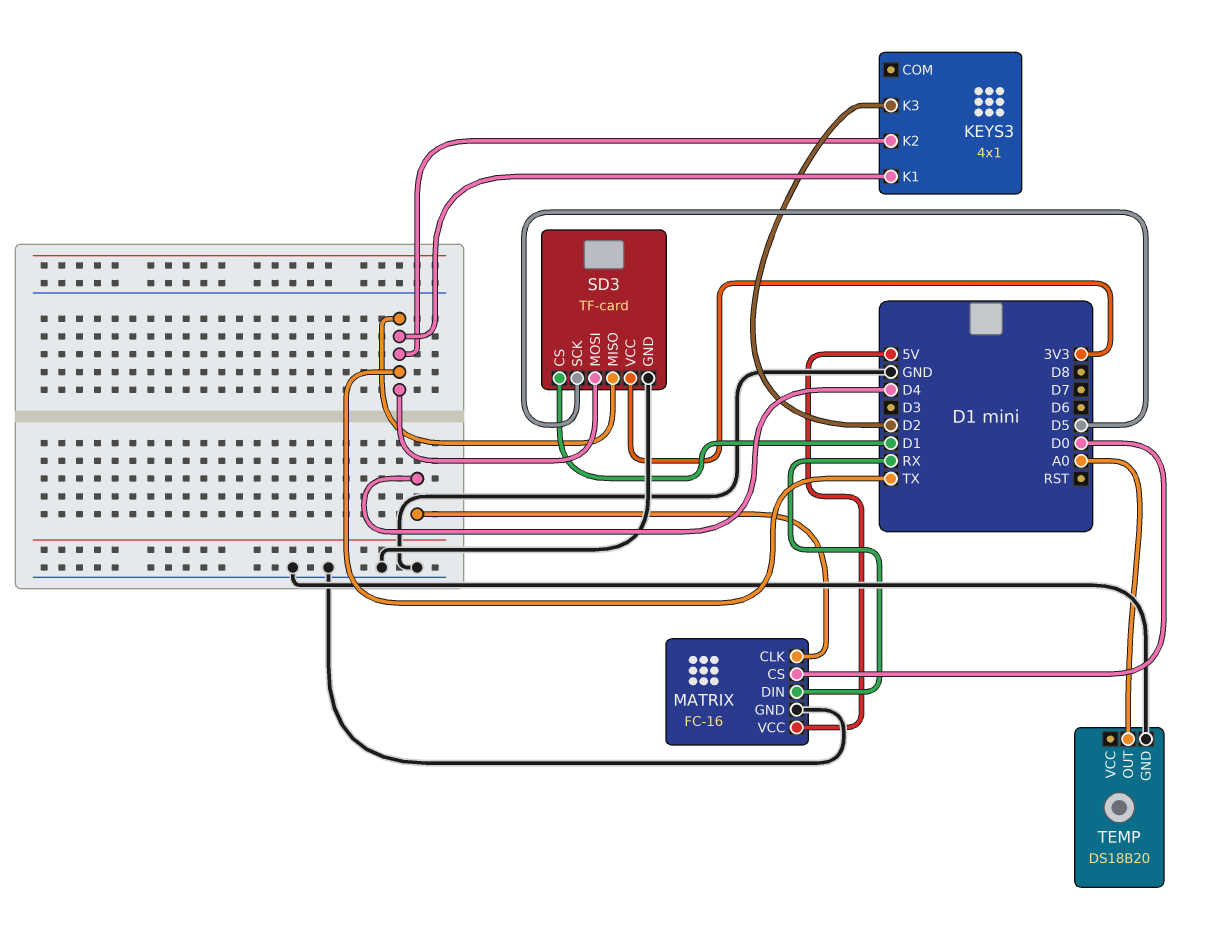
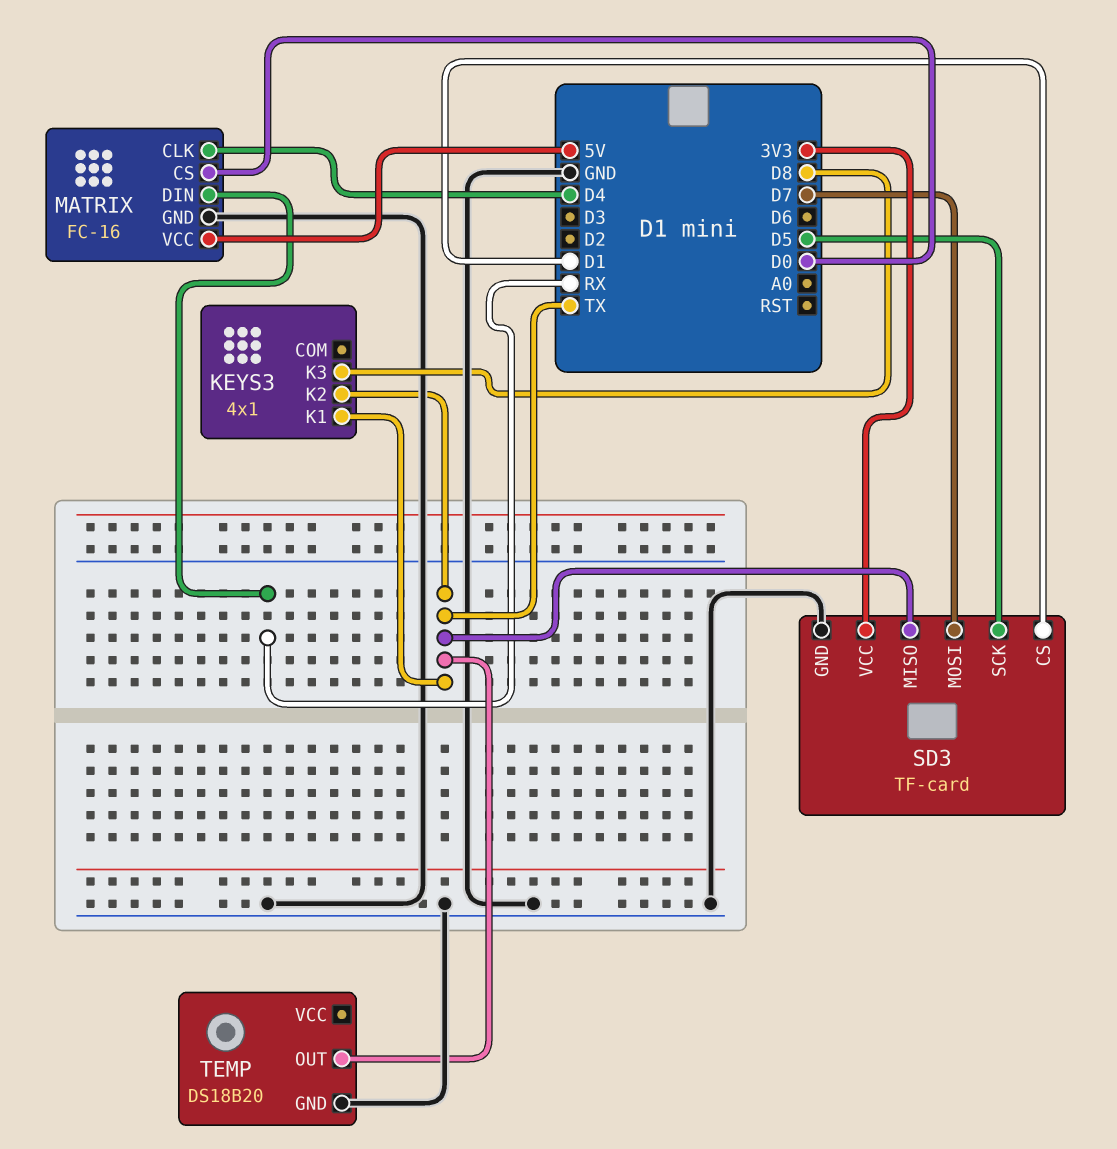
KEYS3 pin K3: D2 -> D8
SD3 pin MOSI: TX -> D7
TEMP pin OUT: A0 -> TX

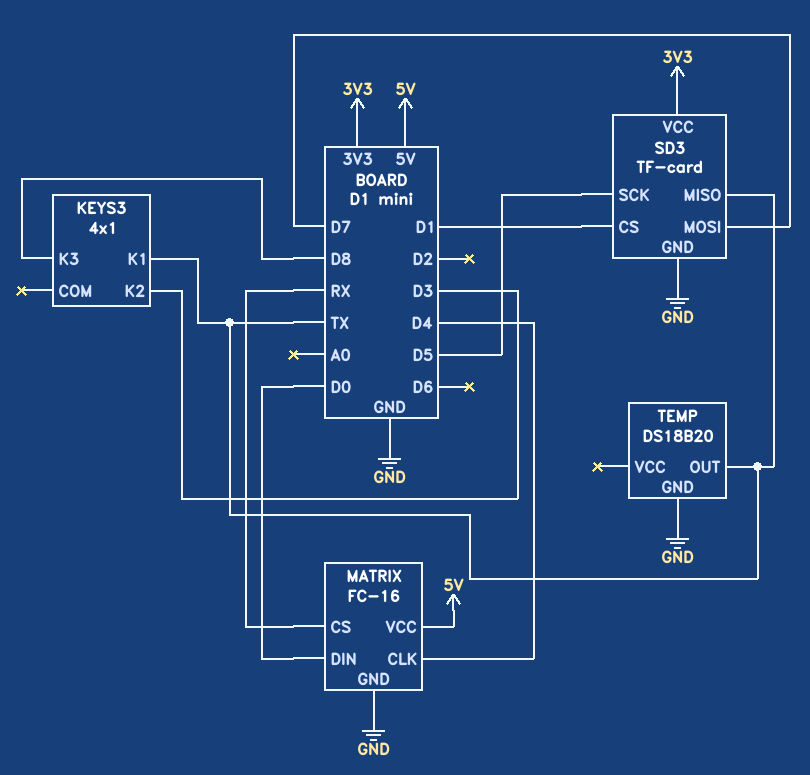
KEYS3 pin K2: TX -> D3
MATRIX pin CS: D0 -> RX
MATRIX pin DIN: RX -> D0

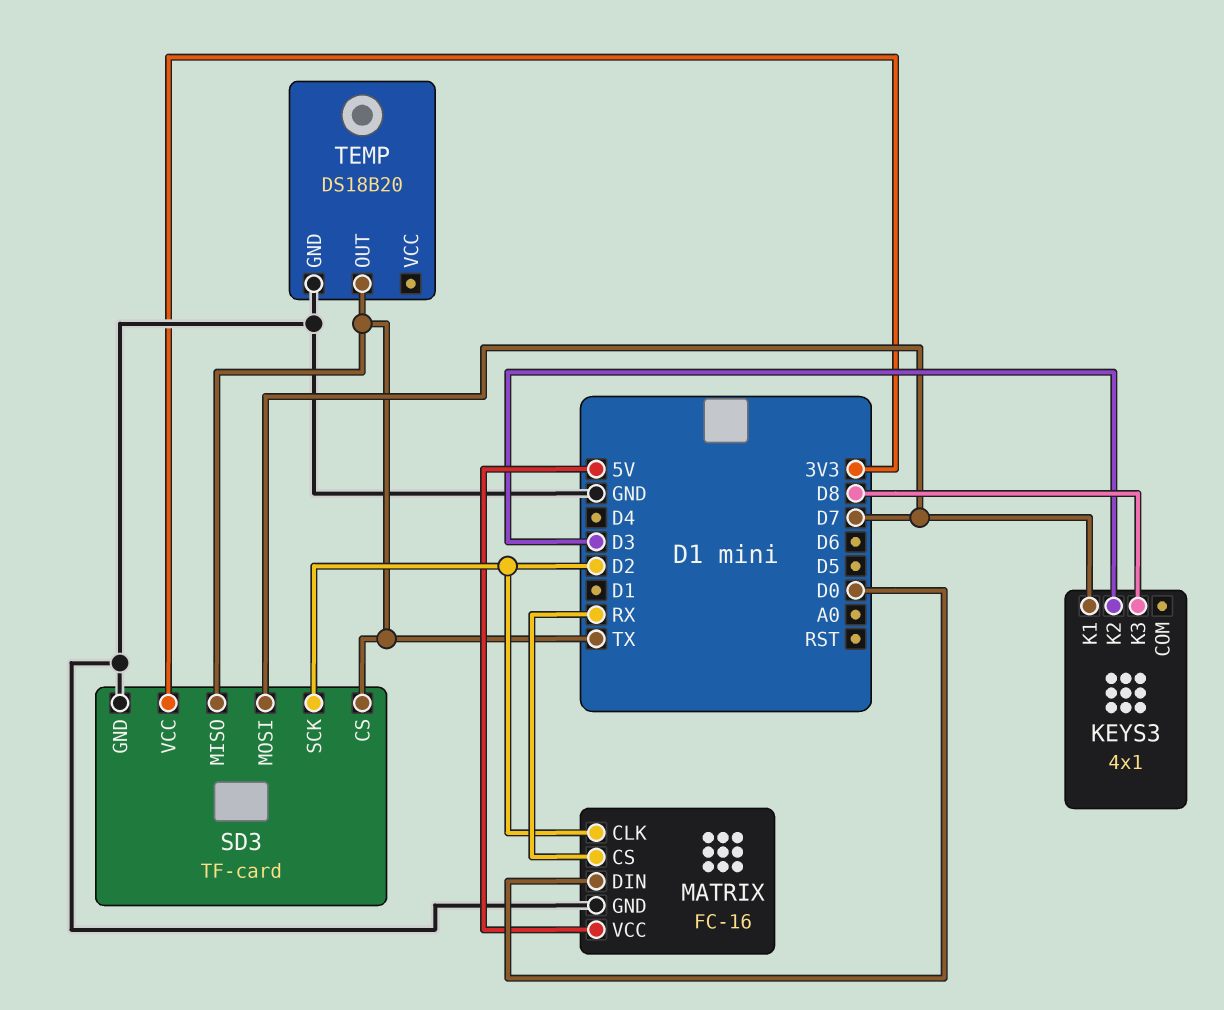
KEYS3 pin K1: TX -> D7
MATRIX pin CLK: D4 -> D2
SD3 pin CS: D1 -> TX
SD3 pin SCK: D5 -> D2

